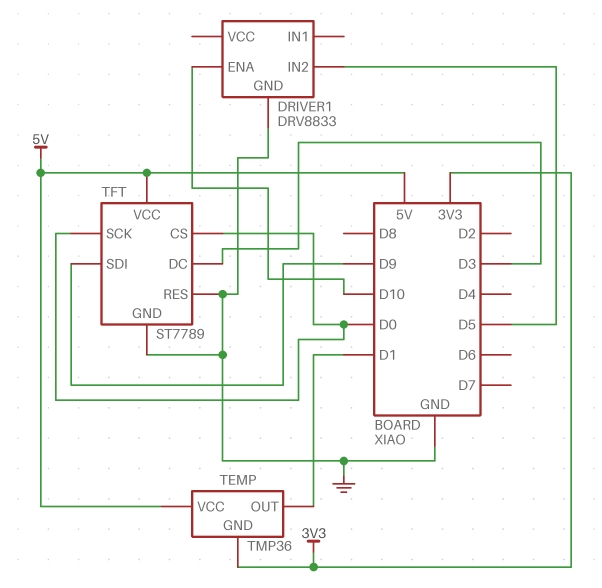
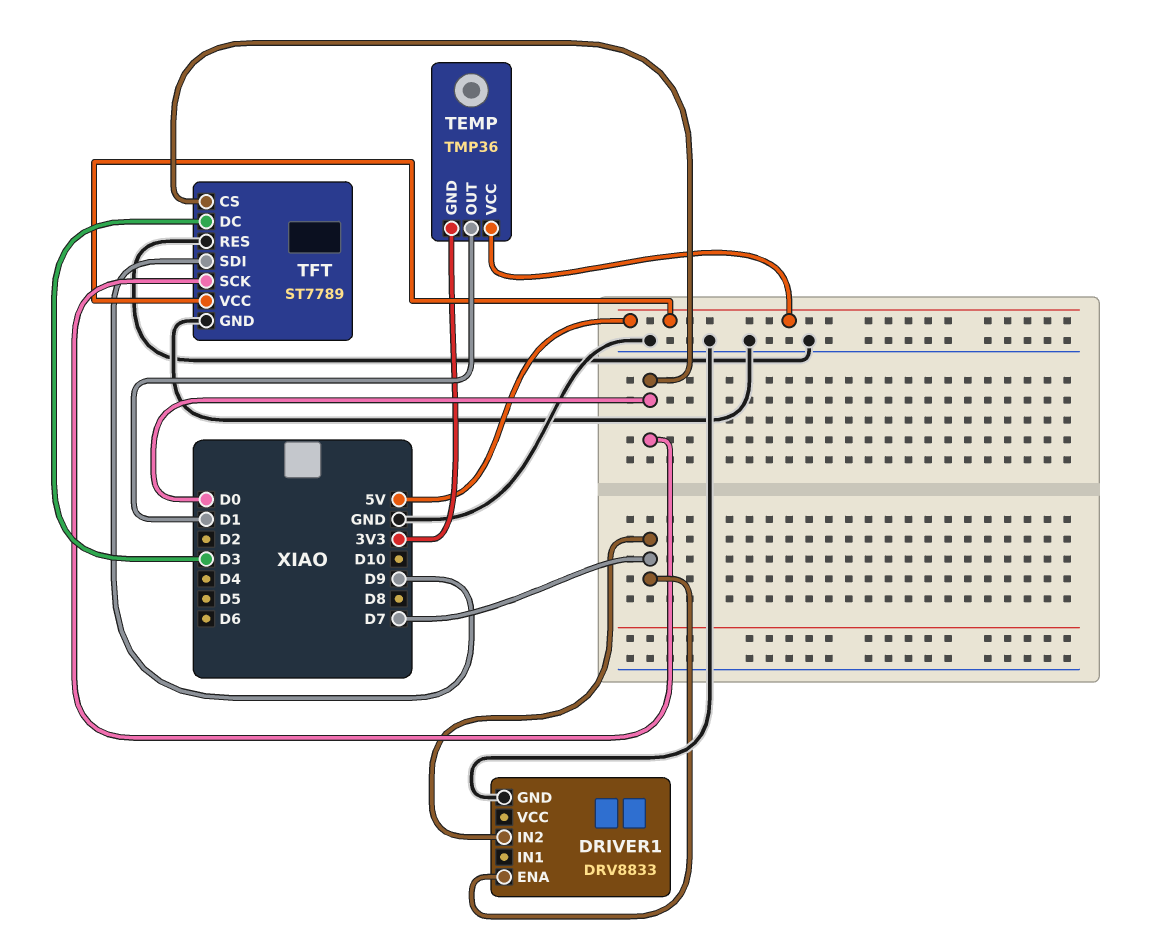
DRIVER1 pin ENA: D10 -> D7
DRIVER1 pin IN2: D5 -> D7

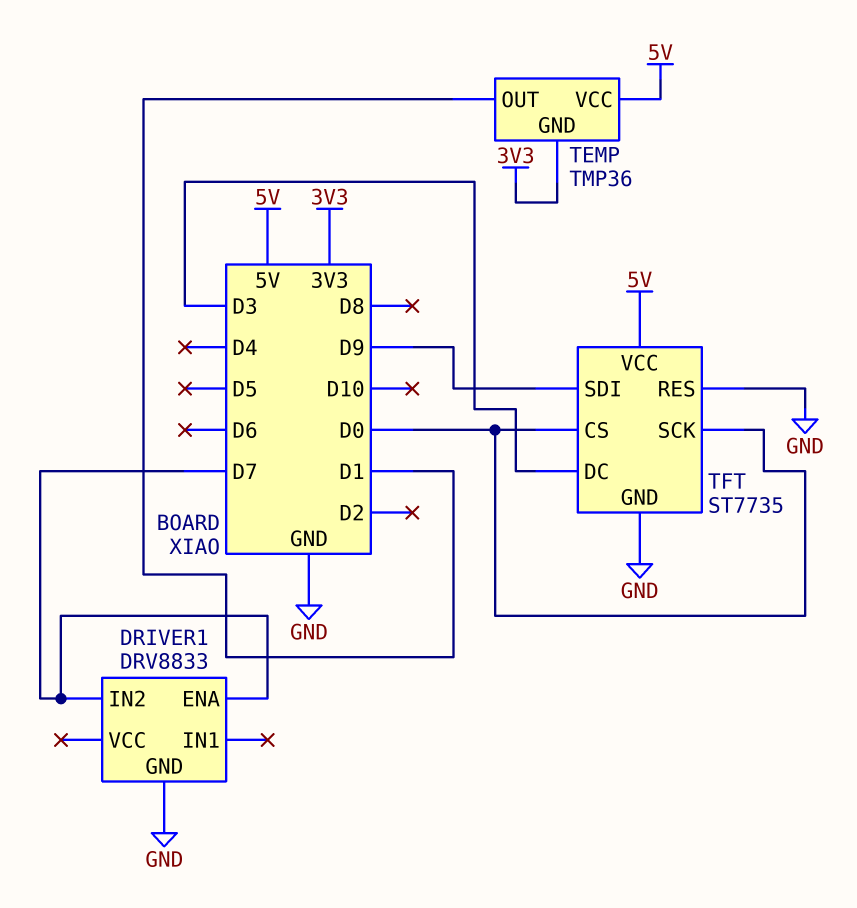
TFT: ST7789 -> ST7735

